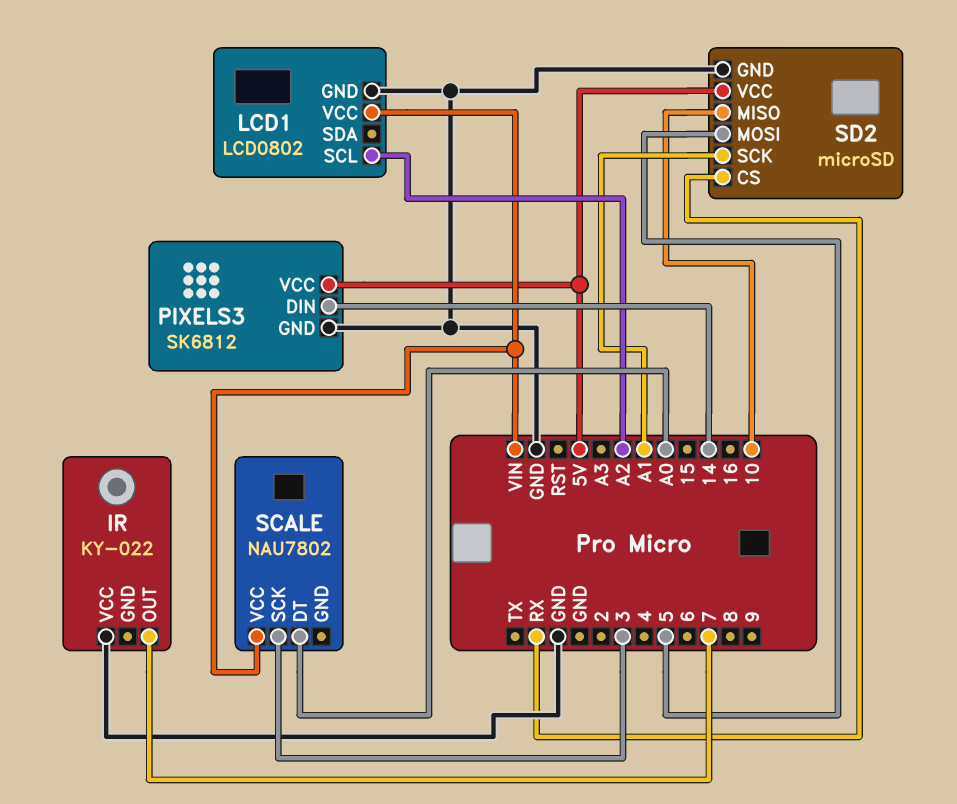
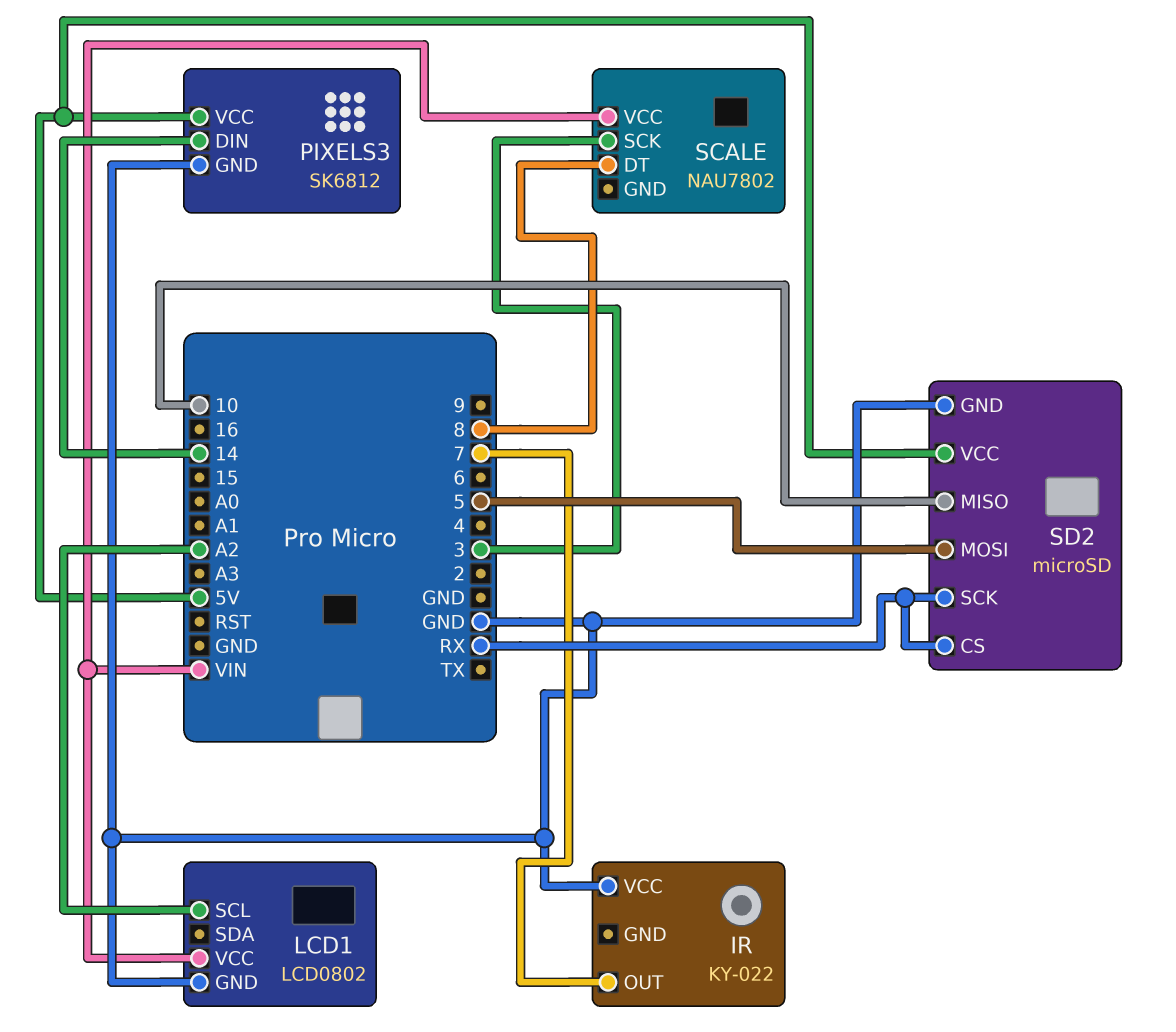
SCALE pin DT: A0 -> 8
SD2 pin SCK: A1 -> RX

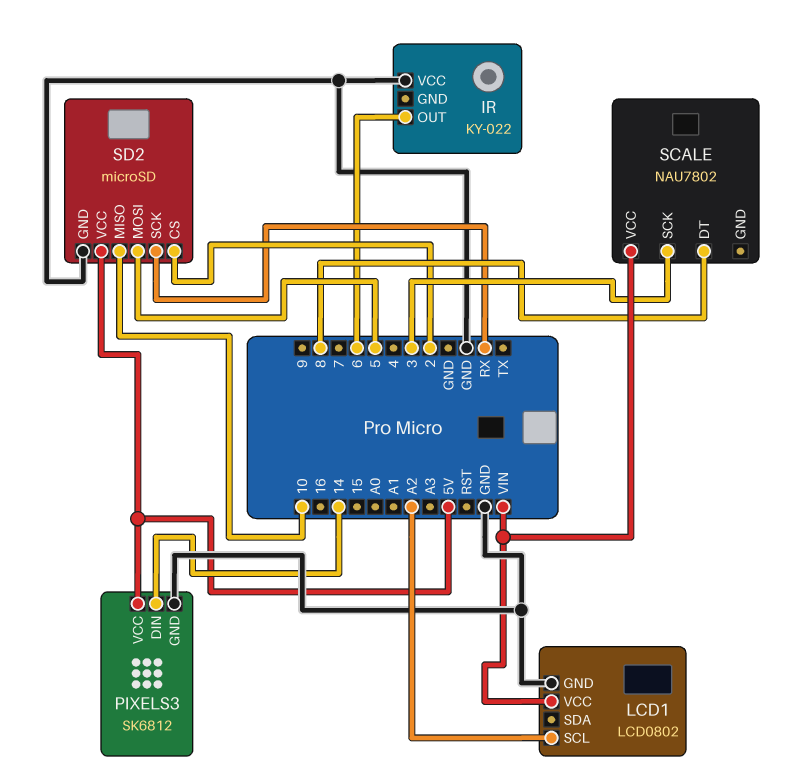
IR pin OUT: 7 -> 6
SD2 pin CS: RX -> 2

